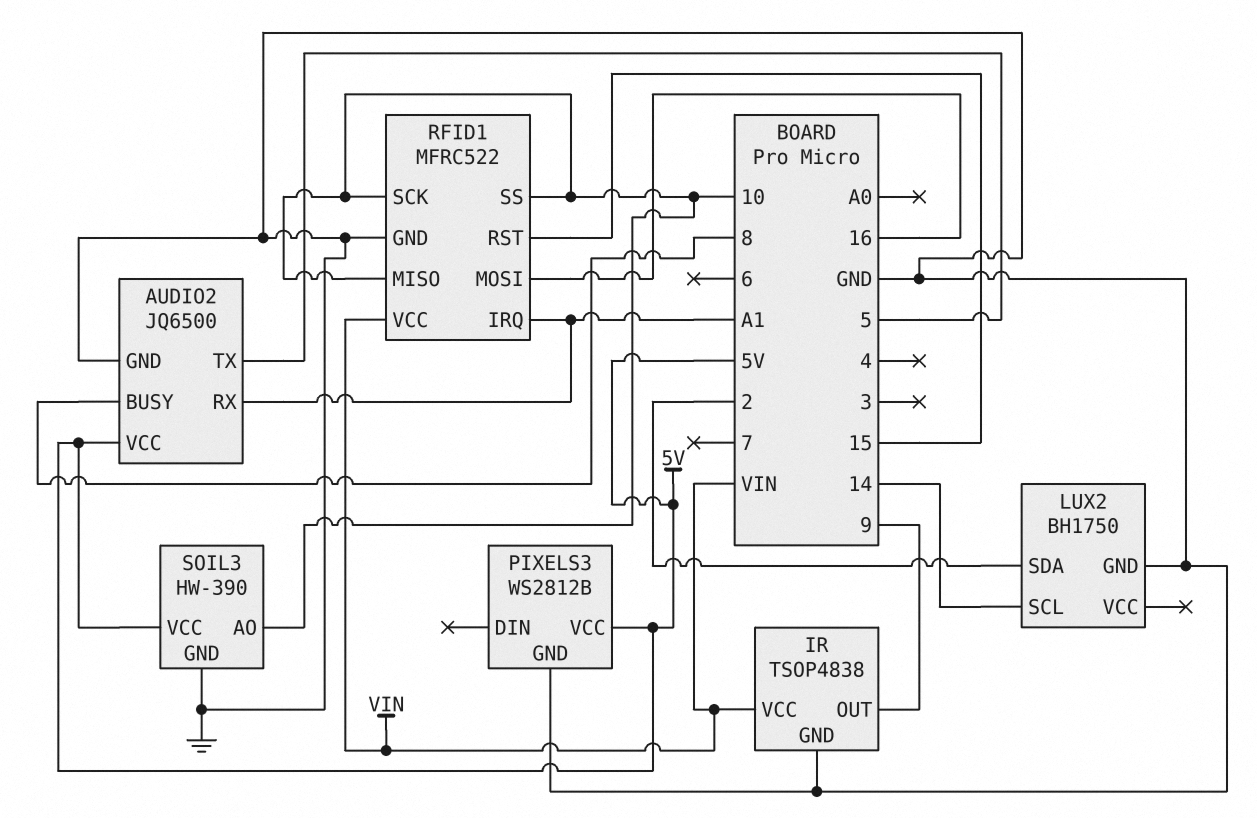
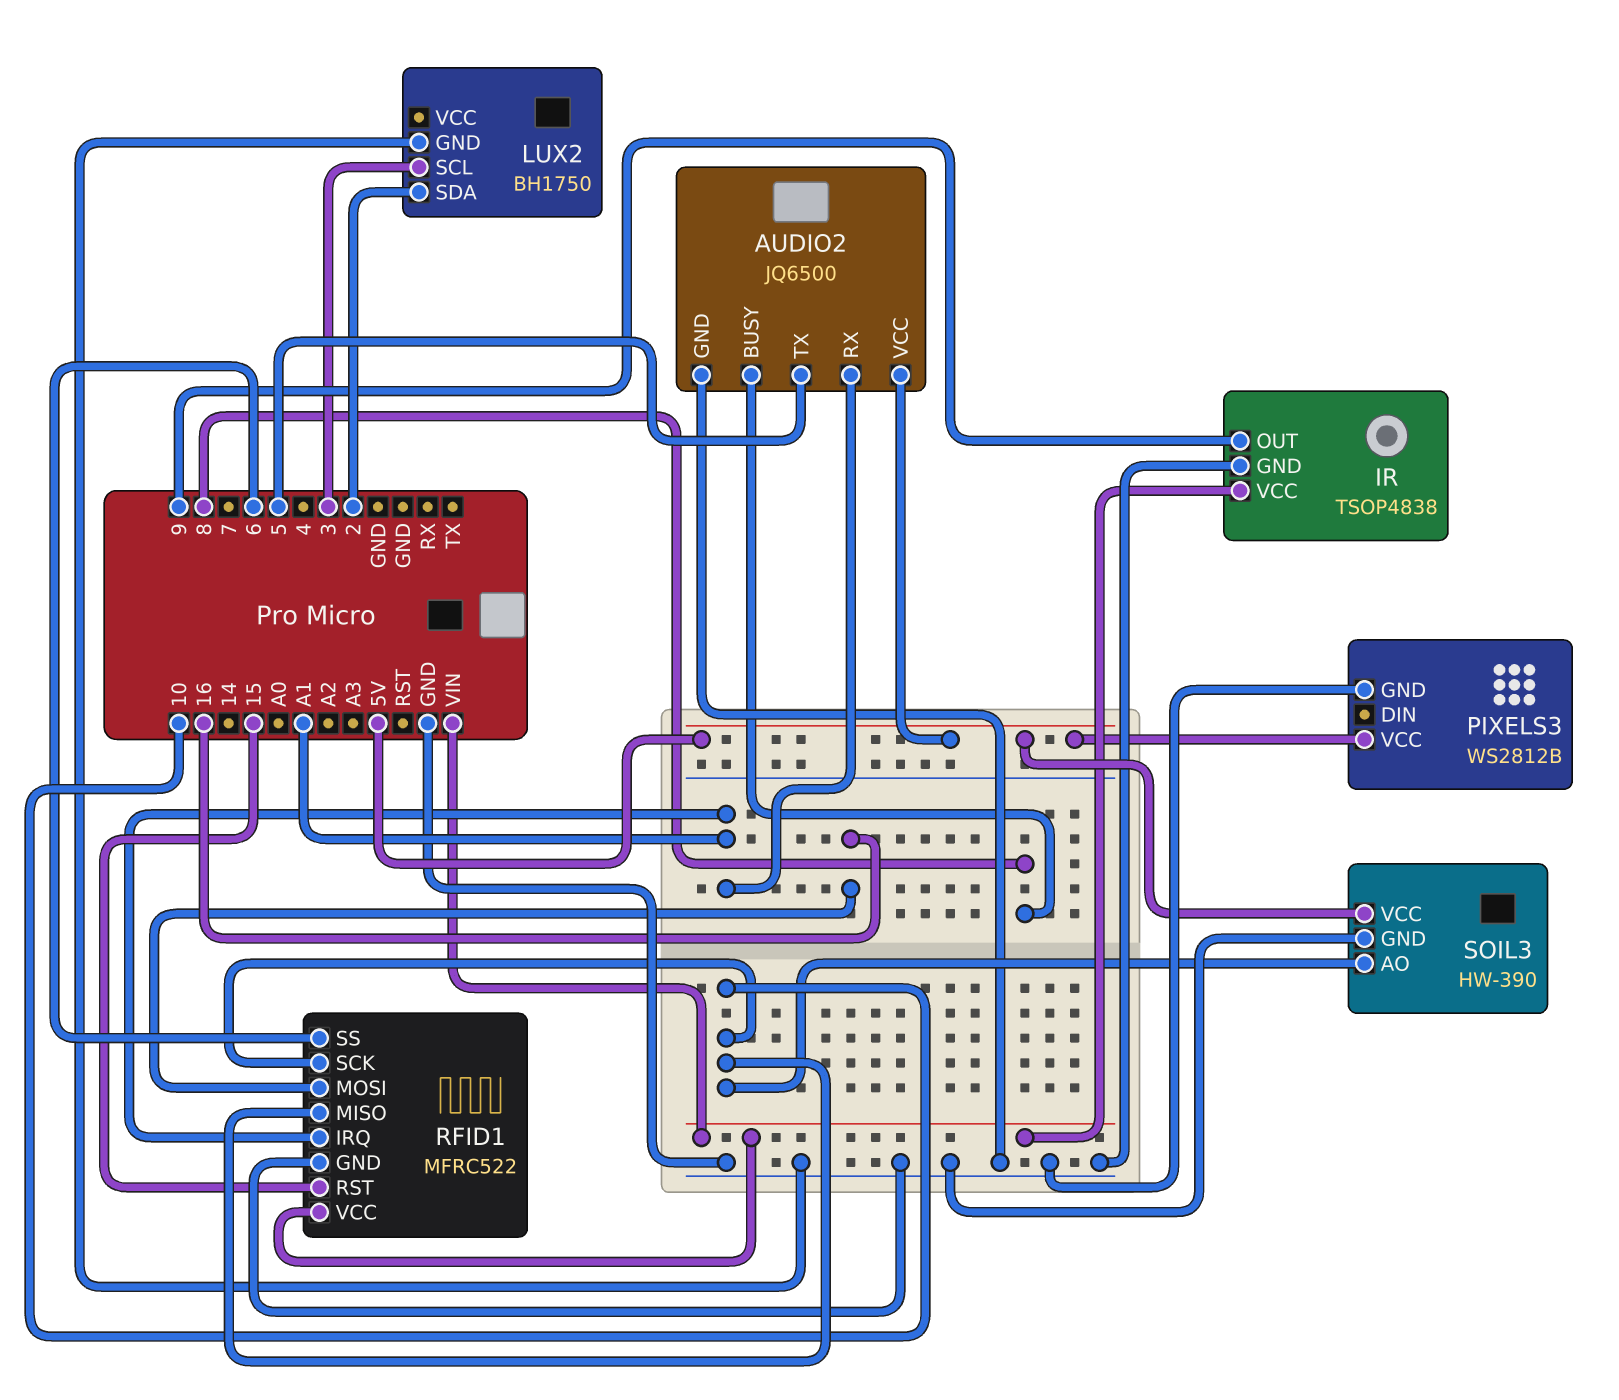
LUX2 pin SCL: 14 -> 3
RFID1 pin SS: 10 -> 6

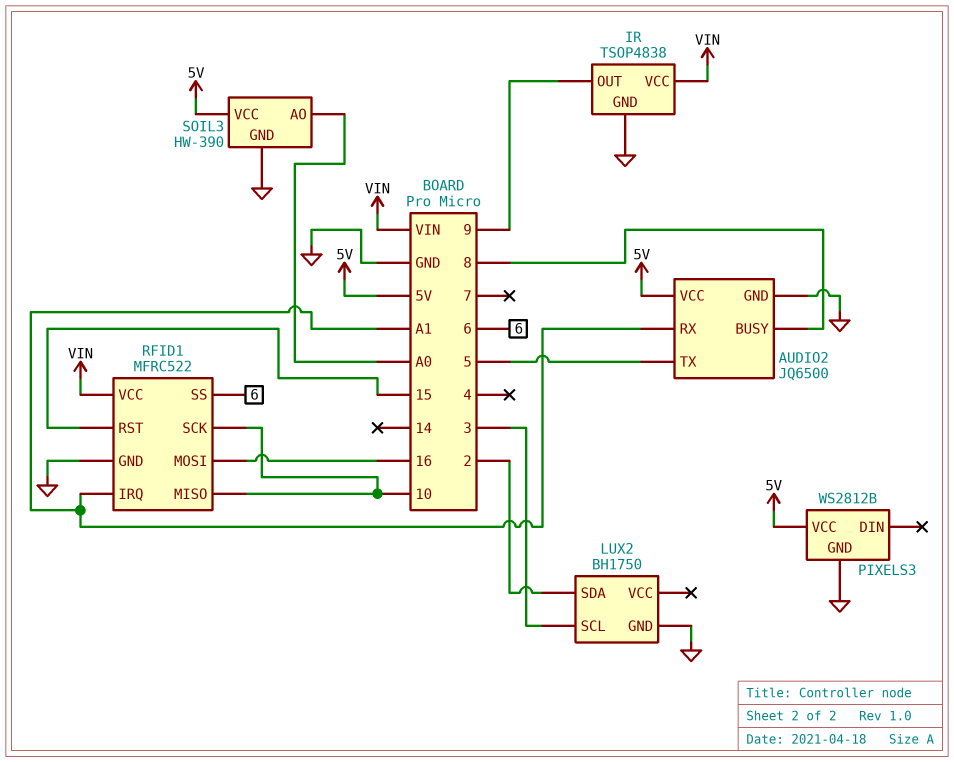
SOIL3 pin AO: 10 -> A0

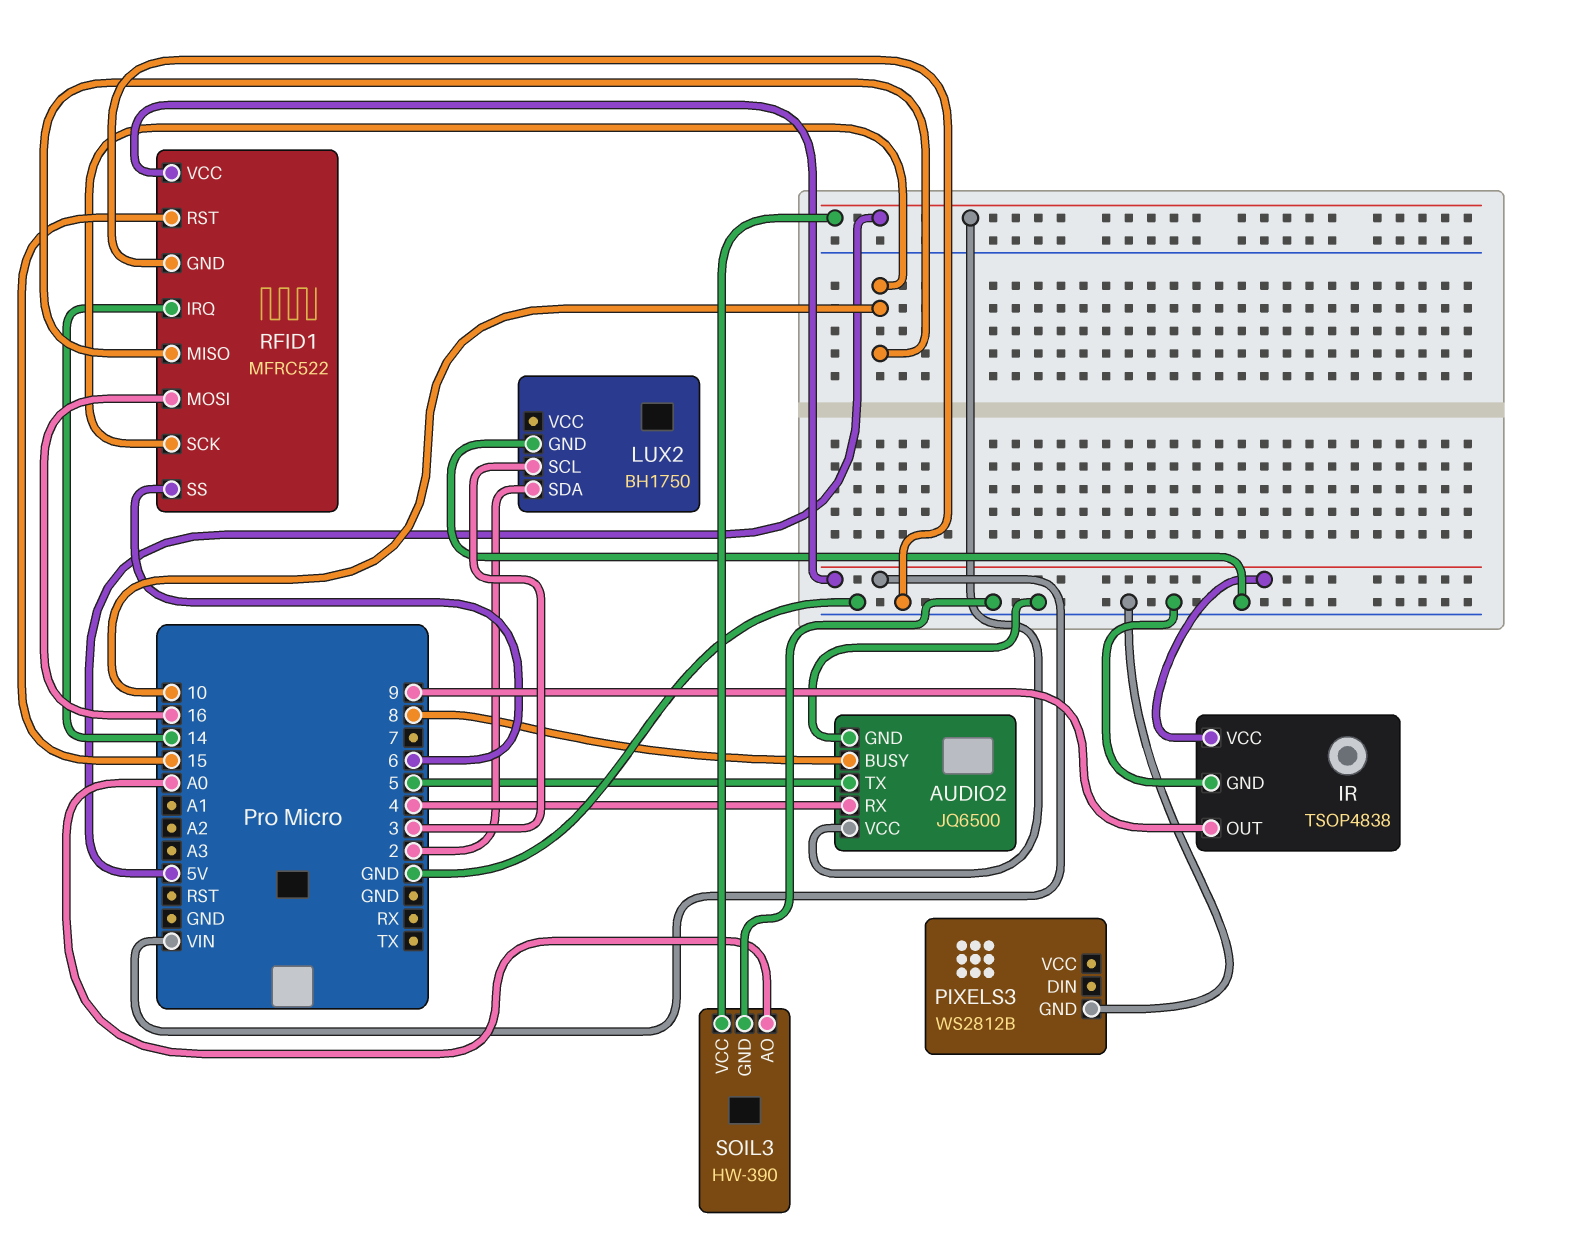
AUDIO2 pin RX: A1 -> 4
PIXELS3 pin VCC: 5V -> none
RFID1 pin IRQ: A1 -> 14

